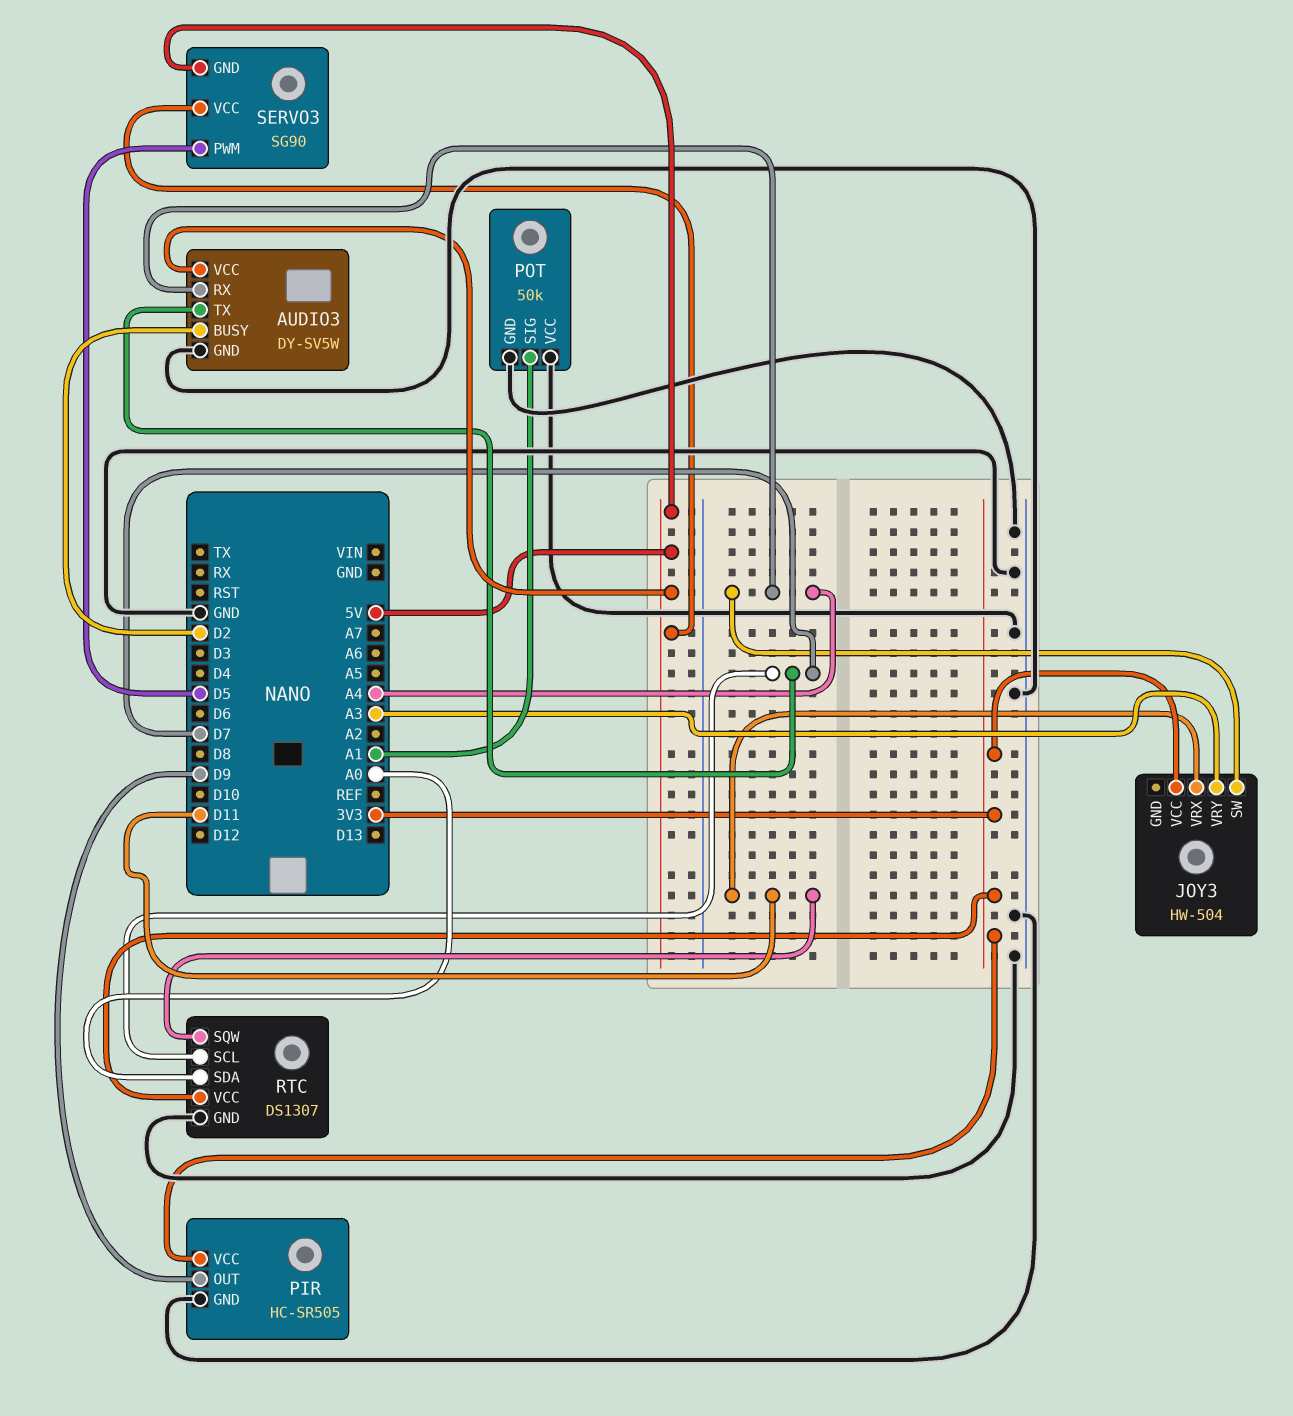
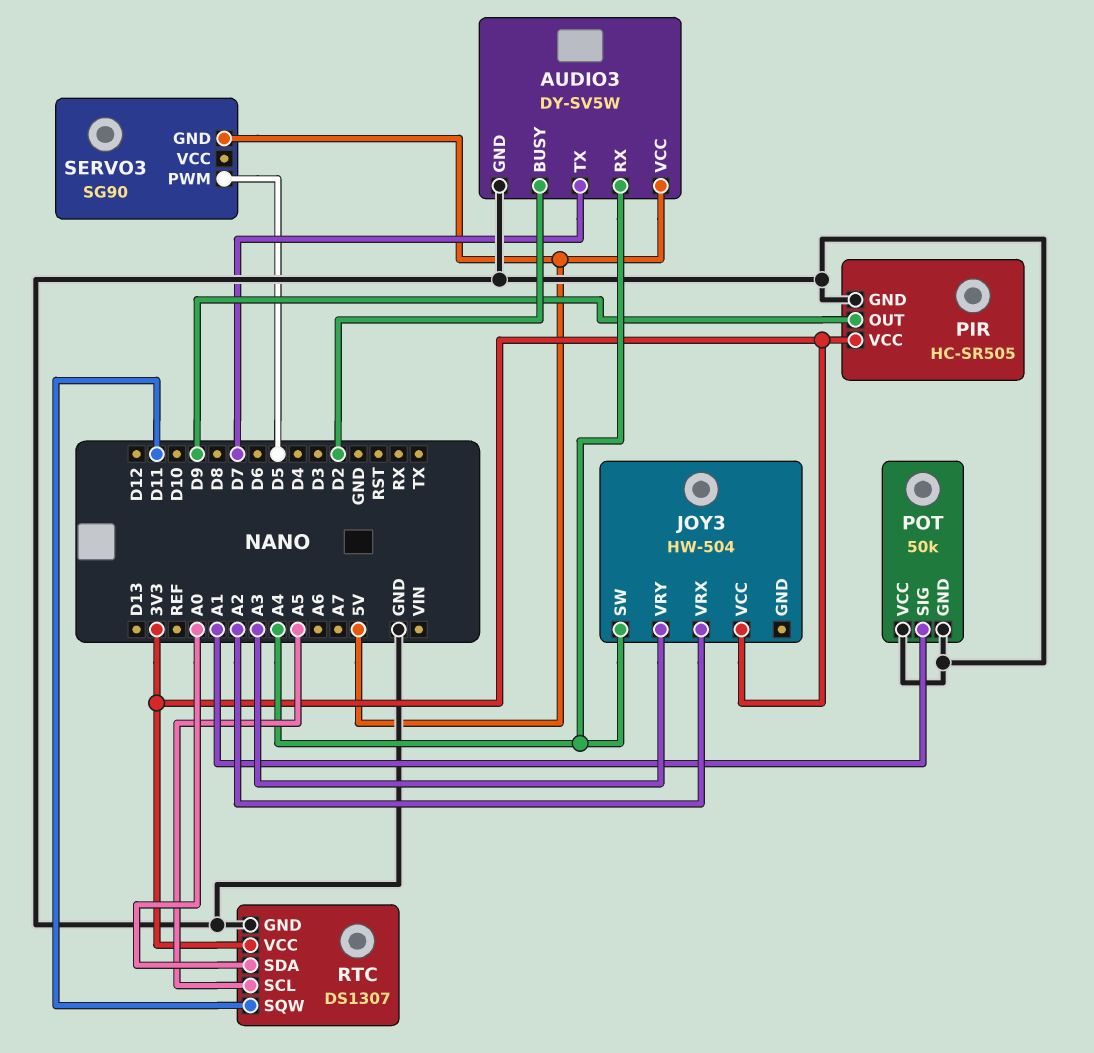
JOY3 pin VRX: D11 -> A2
RTC pin SCL: D7 -> A5
SERVO3 pin VCC: 5V -> none

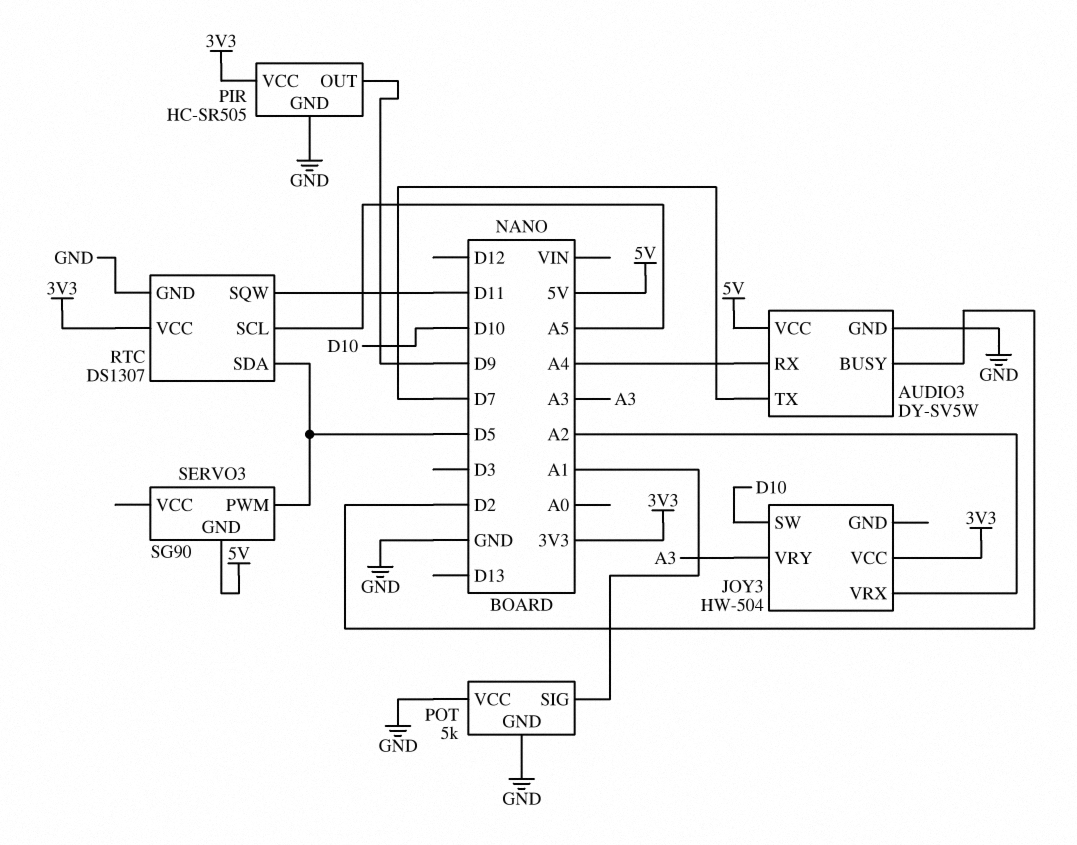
JOY3 pin SW: A4 -> D10
POT: 50k -> 5k
RTC pin SDA: A0 -> D5

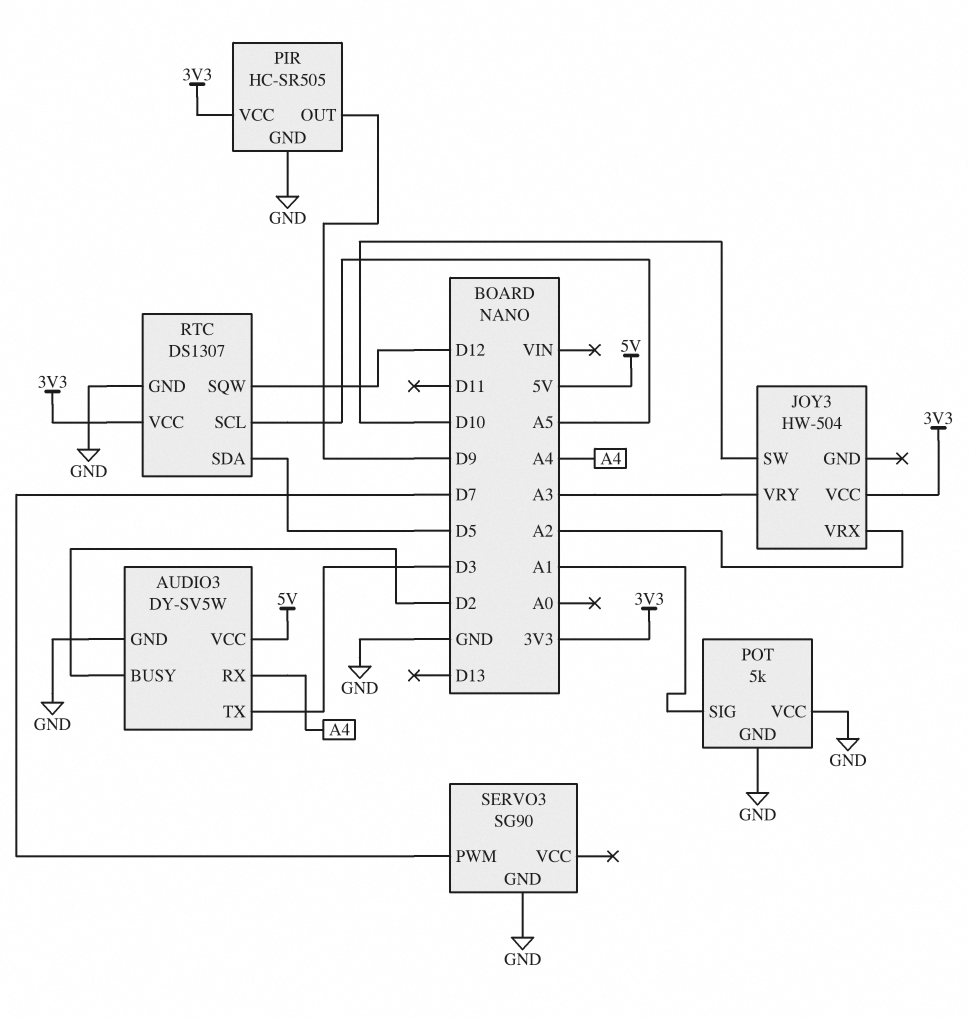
AUDIO3 pin TX: D7 -> D3
RTC pin SQW: D11 -> D12
SERVO3 pin GND: 5V -> GND
SERVO3 pin PWM: D5 -> D7

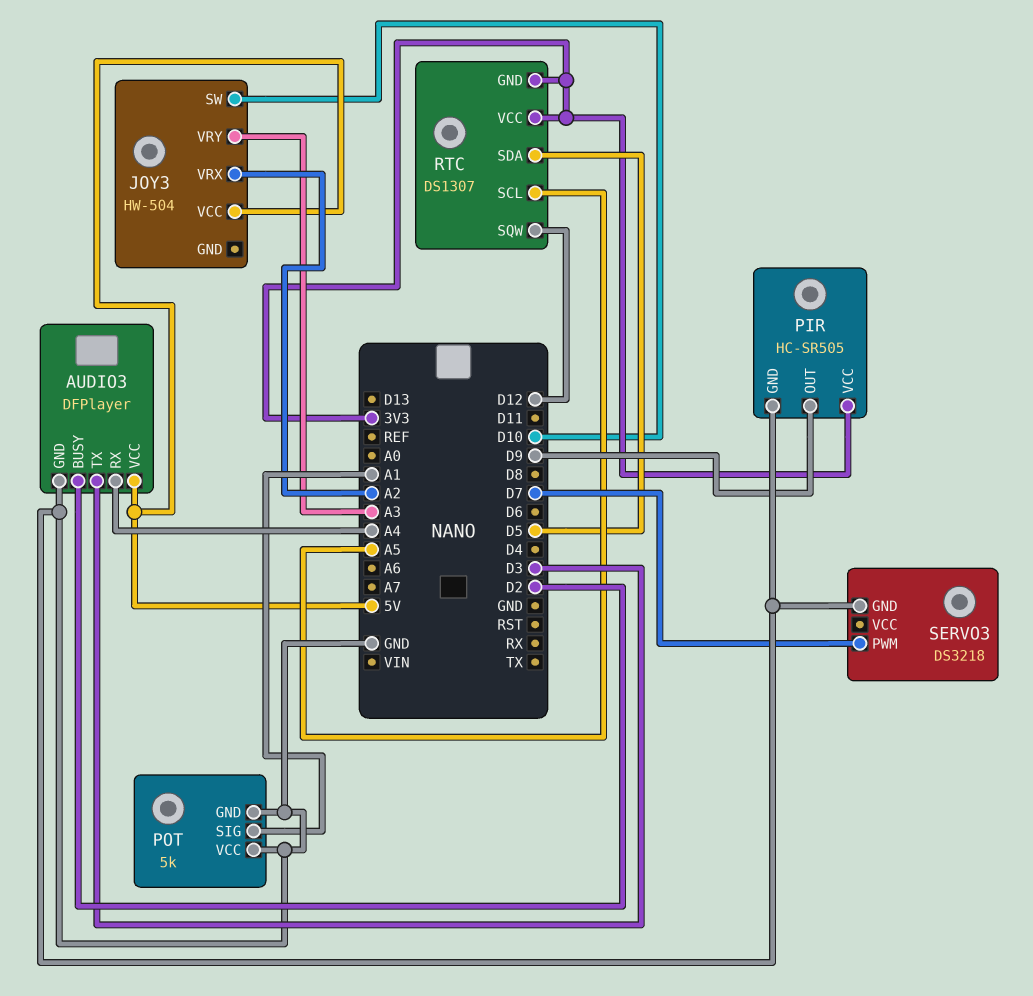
AUDIO3: DY-SV5W -> DFPlayer
JOY3 pin VCC: 3V3 -> 5V
RTC pin GND: GND -> 3V3
SERVO3: SG90 -> DS3218

